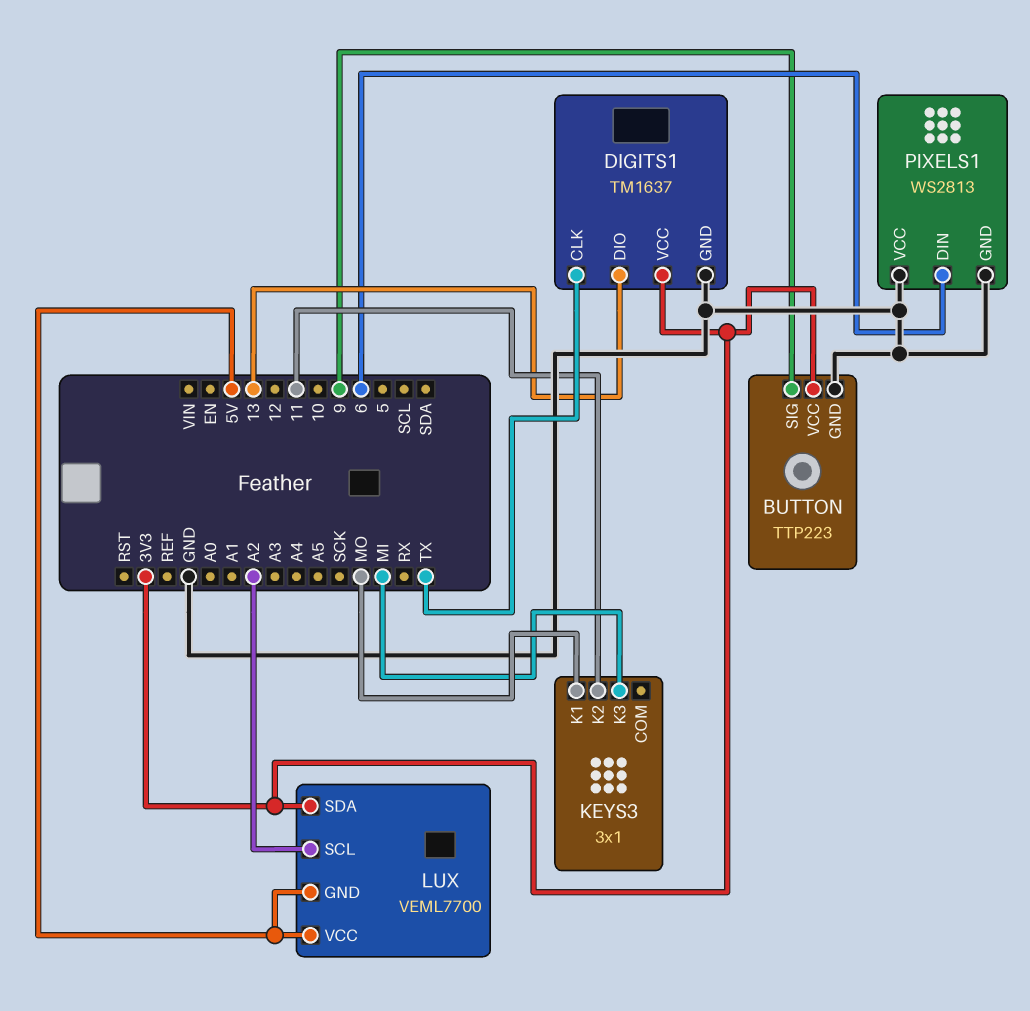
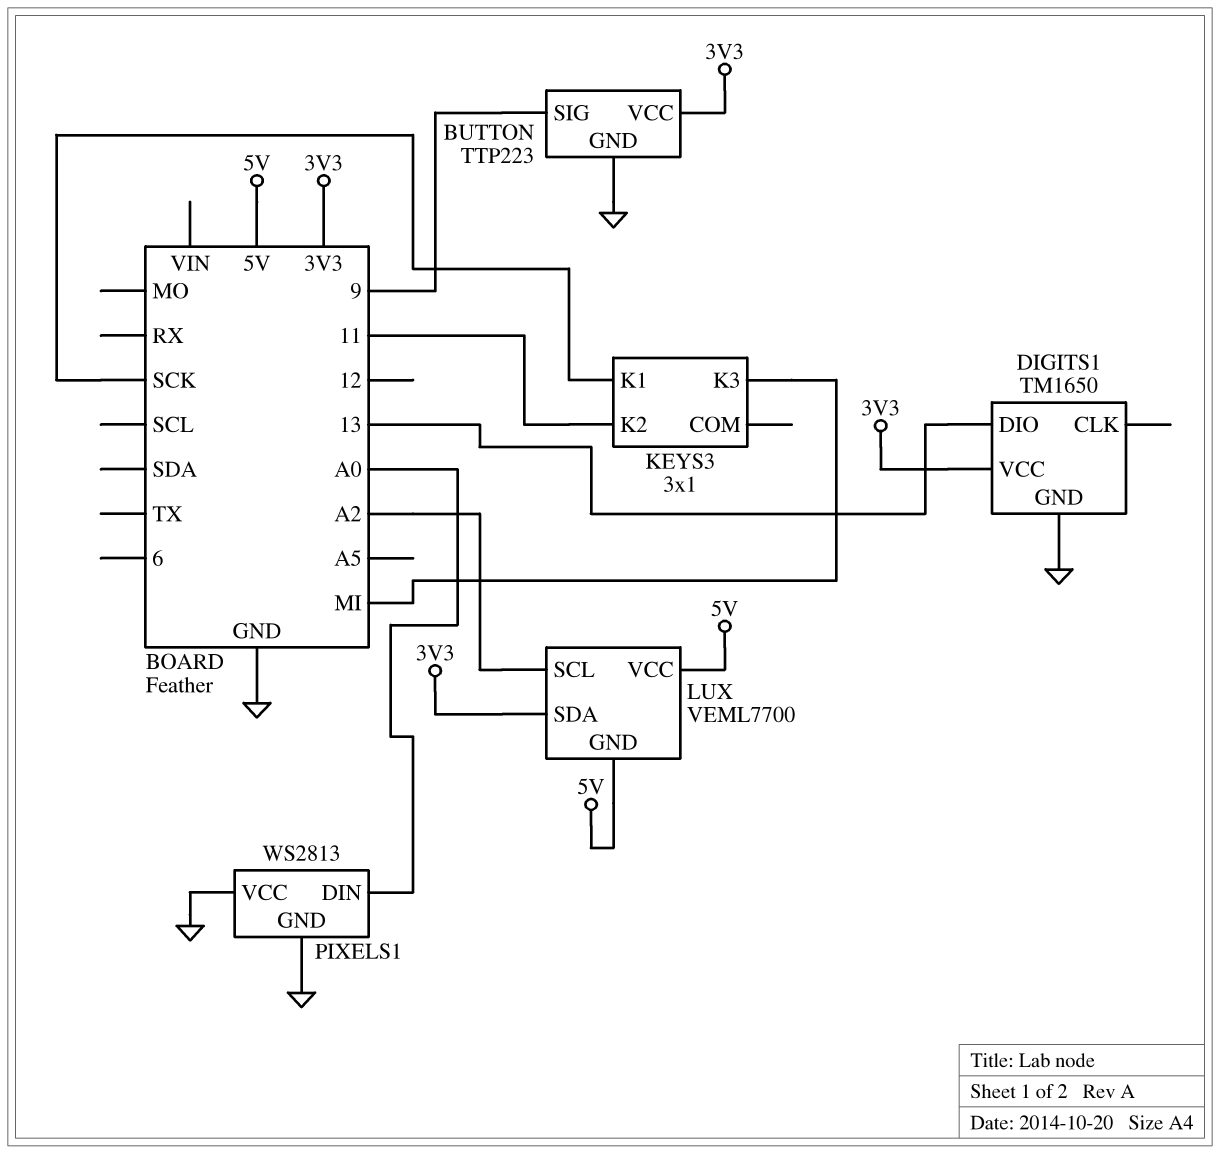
DIGITS1: TM1637 -> TM1650
DIGITS1 pin CLK: TX -> none
KEYS3 pin K1: MO -> SCK
PIXELS1 pin DIN: 6 -> A0

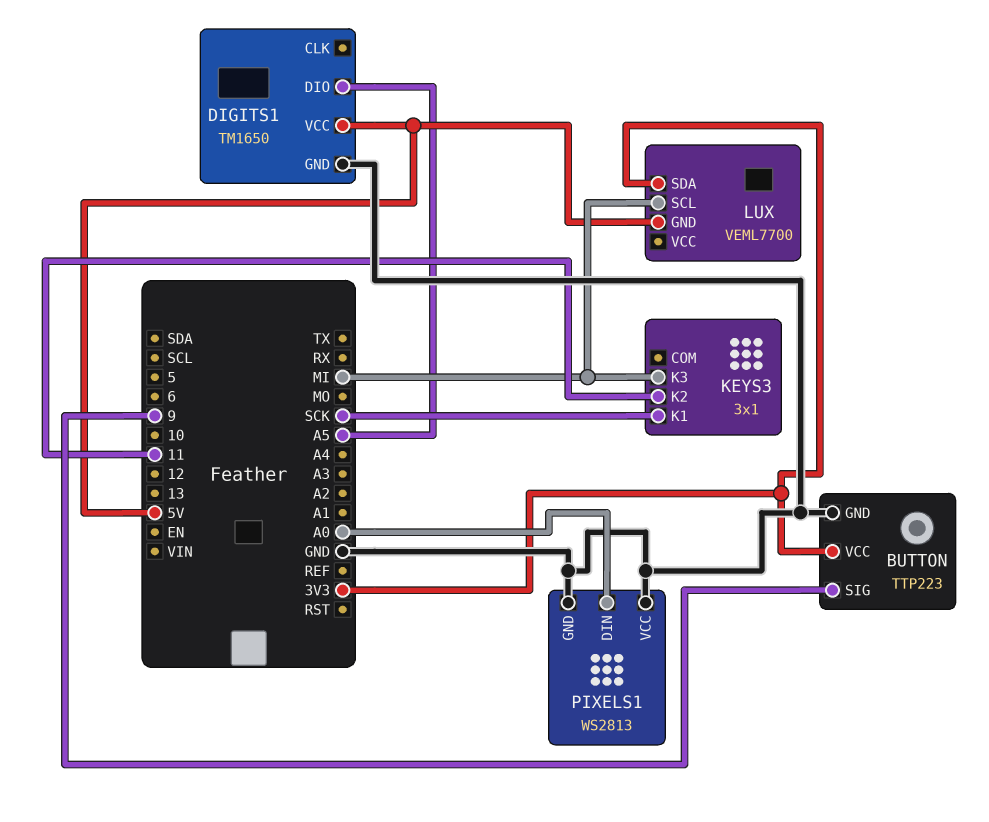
DIGITS1 pin DIO: 13 -> A5
DIGITS1 pin VCC: 3V3 -> 5V
LUX pin SCL: A2 -> MI
LUX pin VCC: 5V -> none

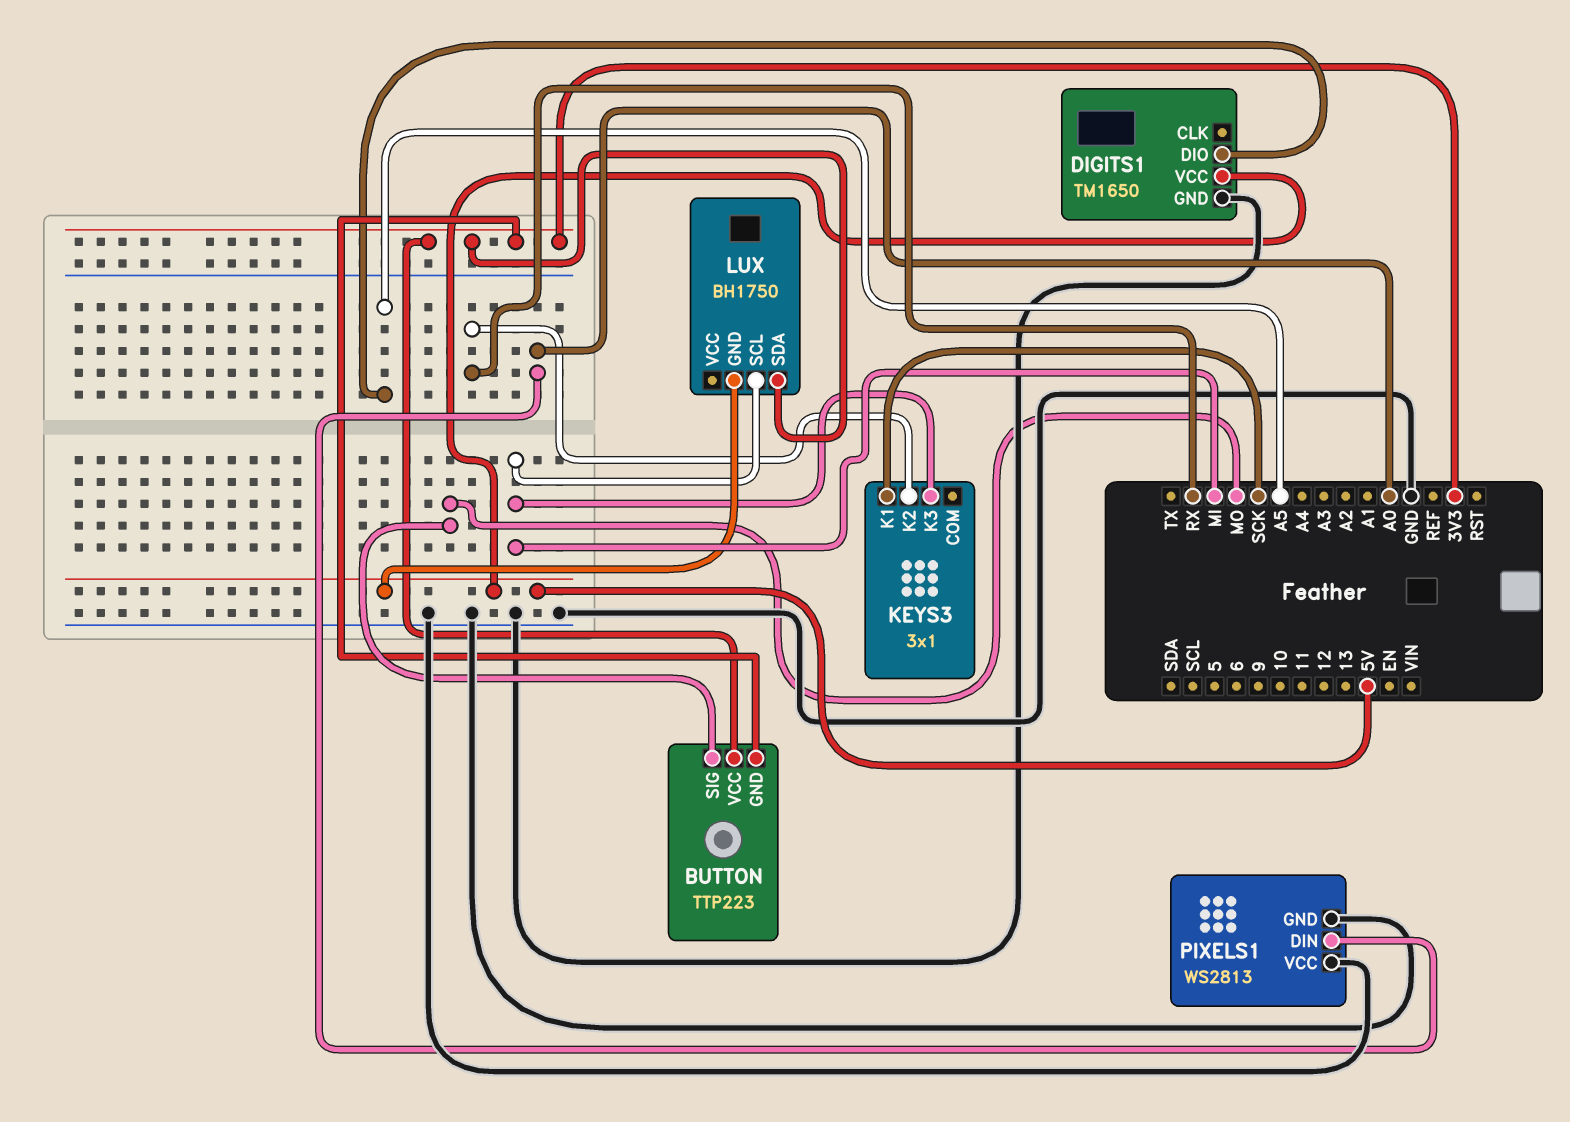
BUTTON pin GND: GND -> 3V3
BUTTON pin SIG: 9 -> MO
KEYS3 pin K2: 11 -> RX
LUX: VEML7700 -> BH1750

